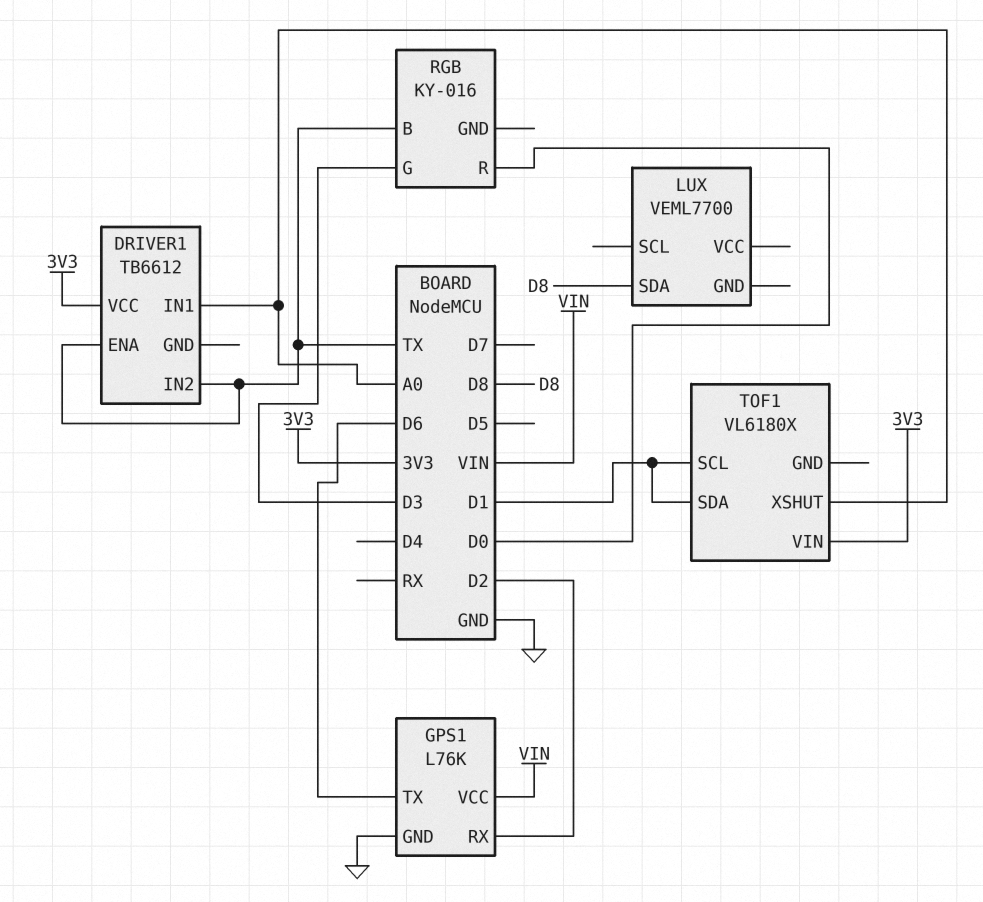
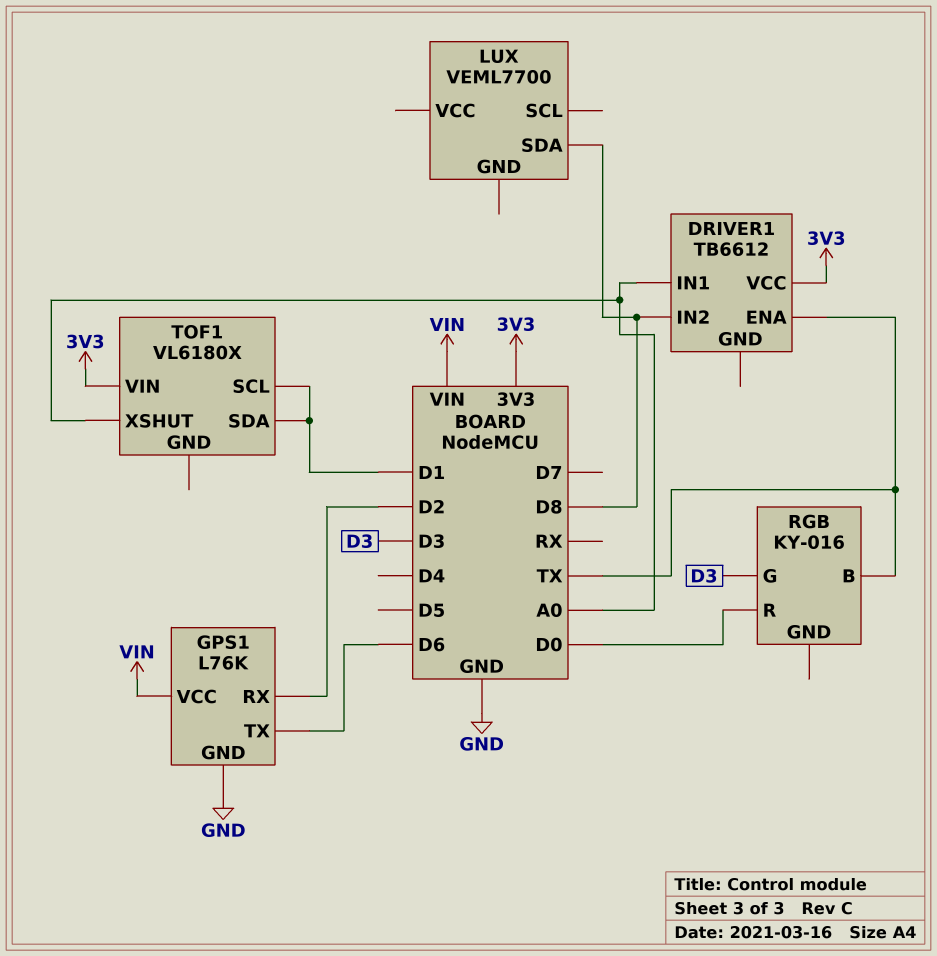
DRIVER1 pin IN2: TX -> D8

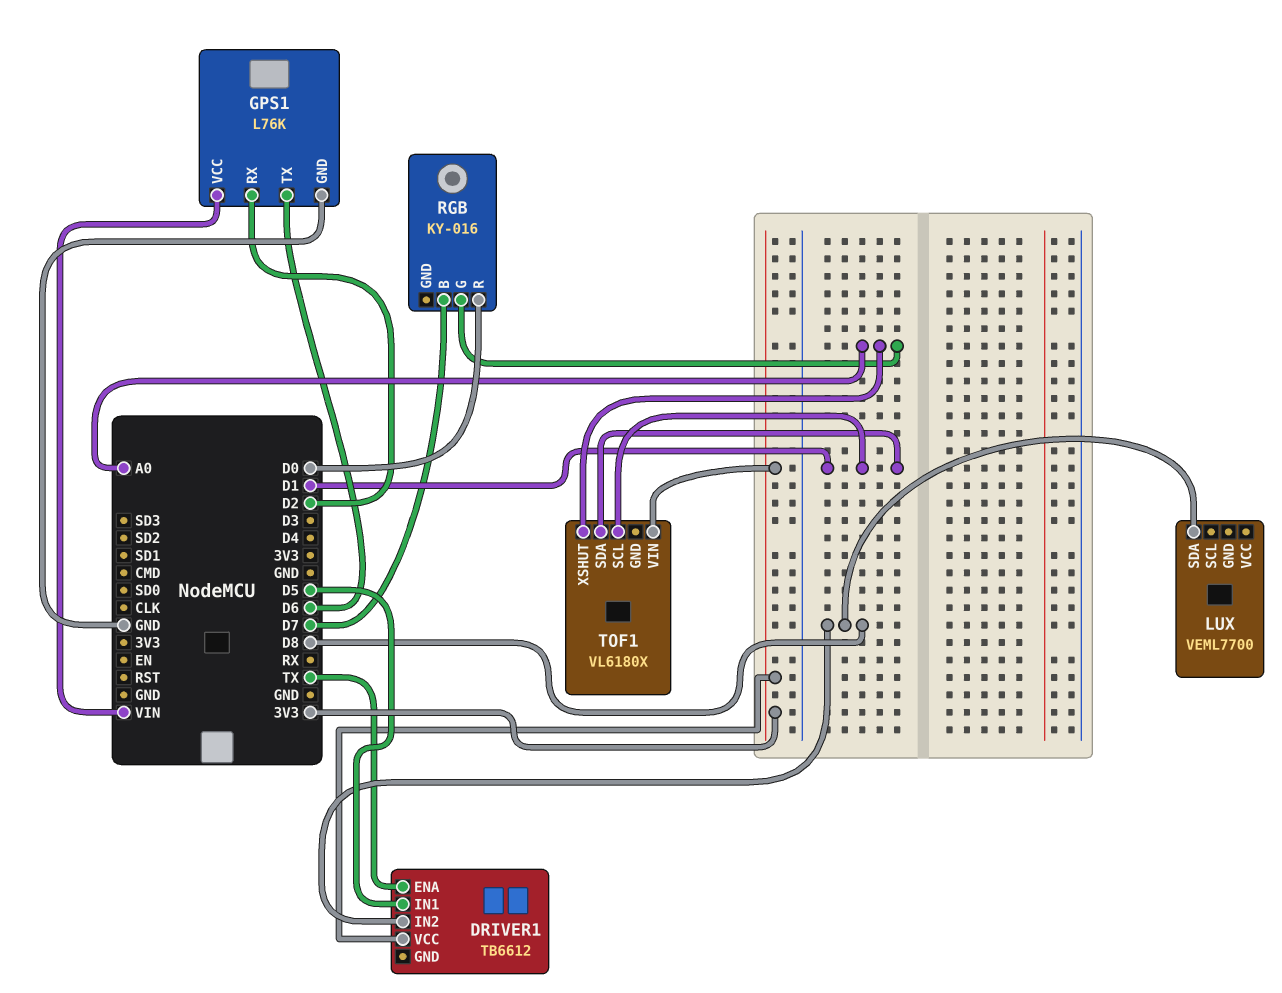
DRIVER1 pin IN1: A0 -> D5
RGB pin B: TX -> D7
RGB pin G: D3 -> A0

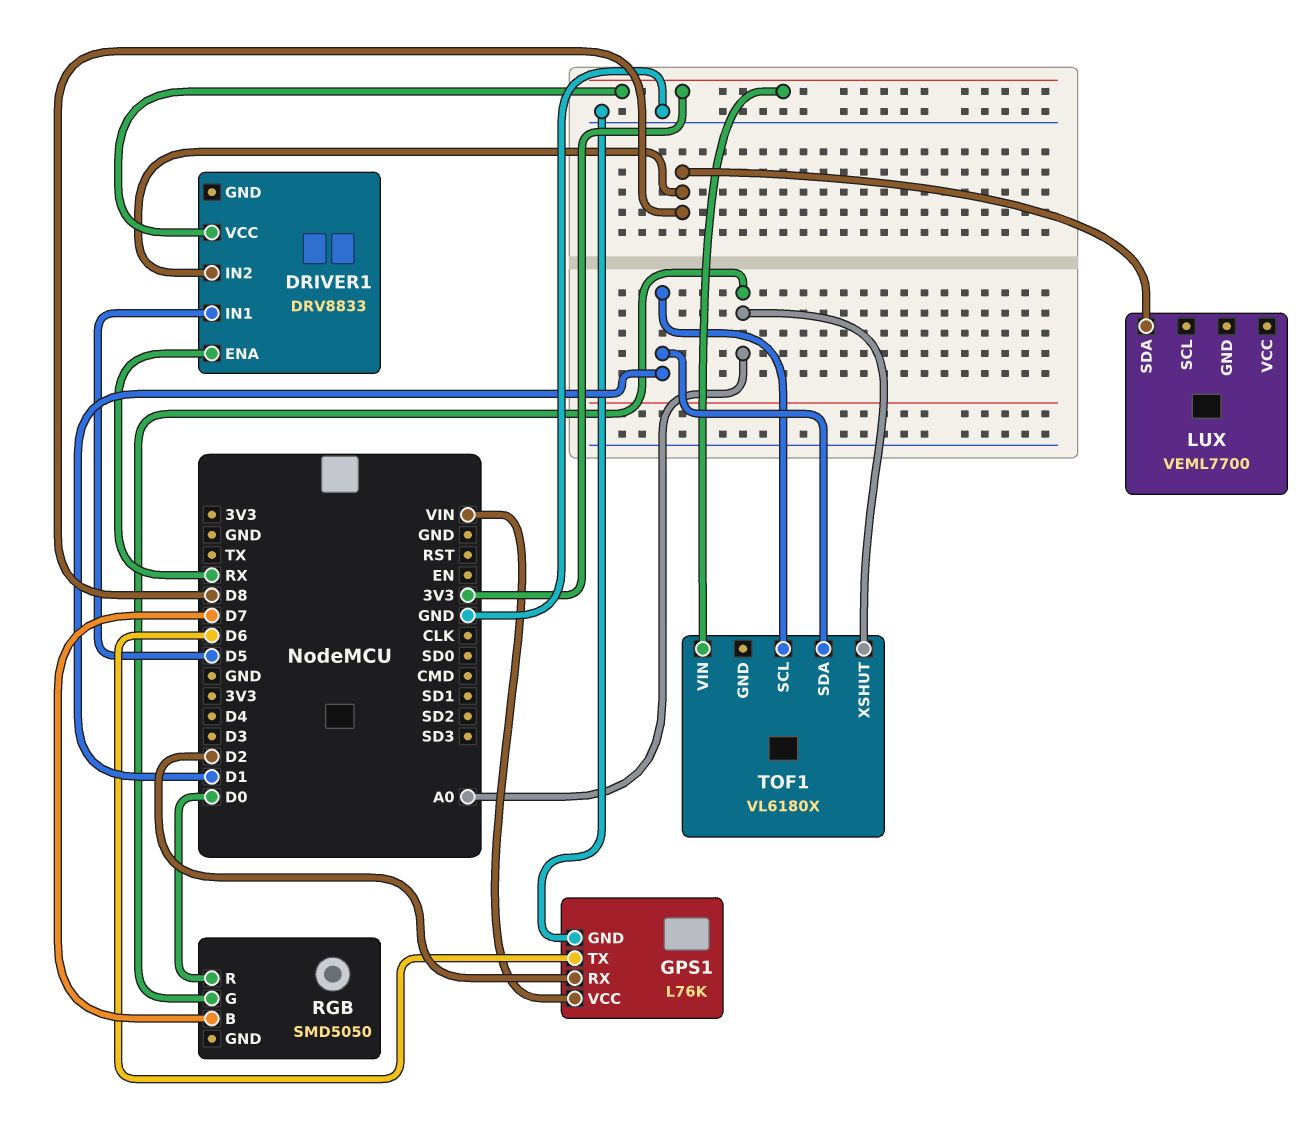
DRIVER1: TB6612 -> DRV8833
DRIVER1 pin ENA: TX -> RX
RGB: KY-016 -> SMD5050

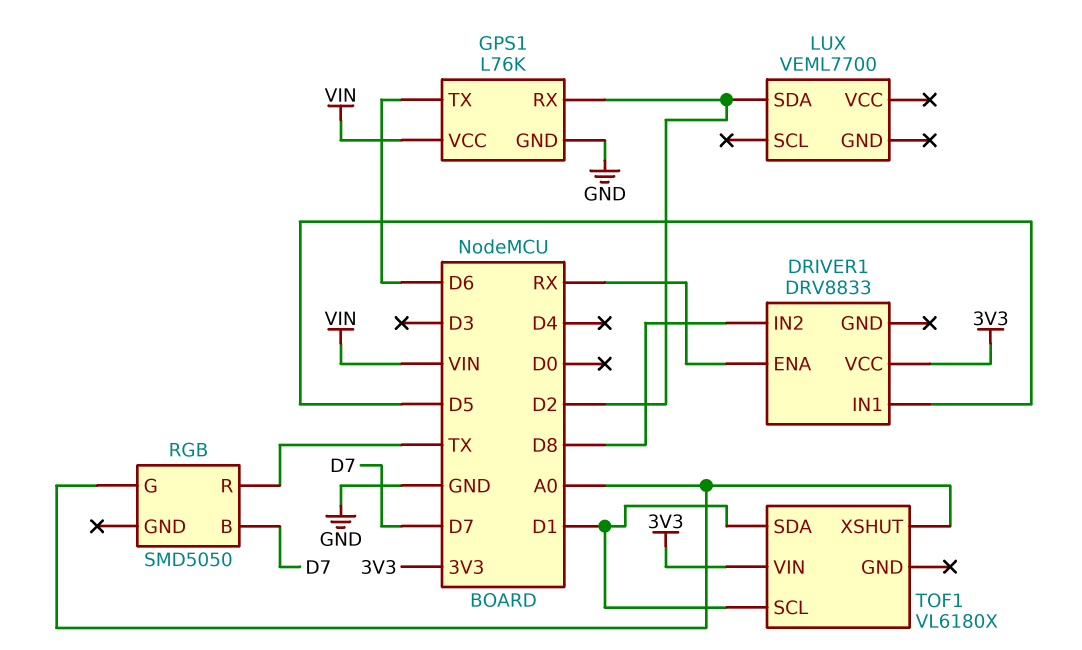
LUX pin SDA: D8 -> D2
RGB pin R: D0 -> TX

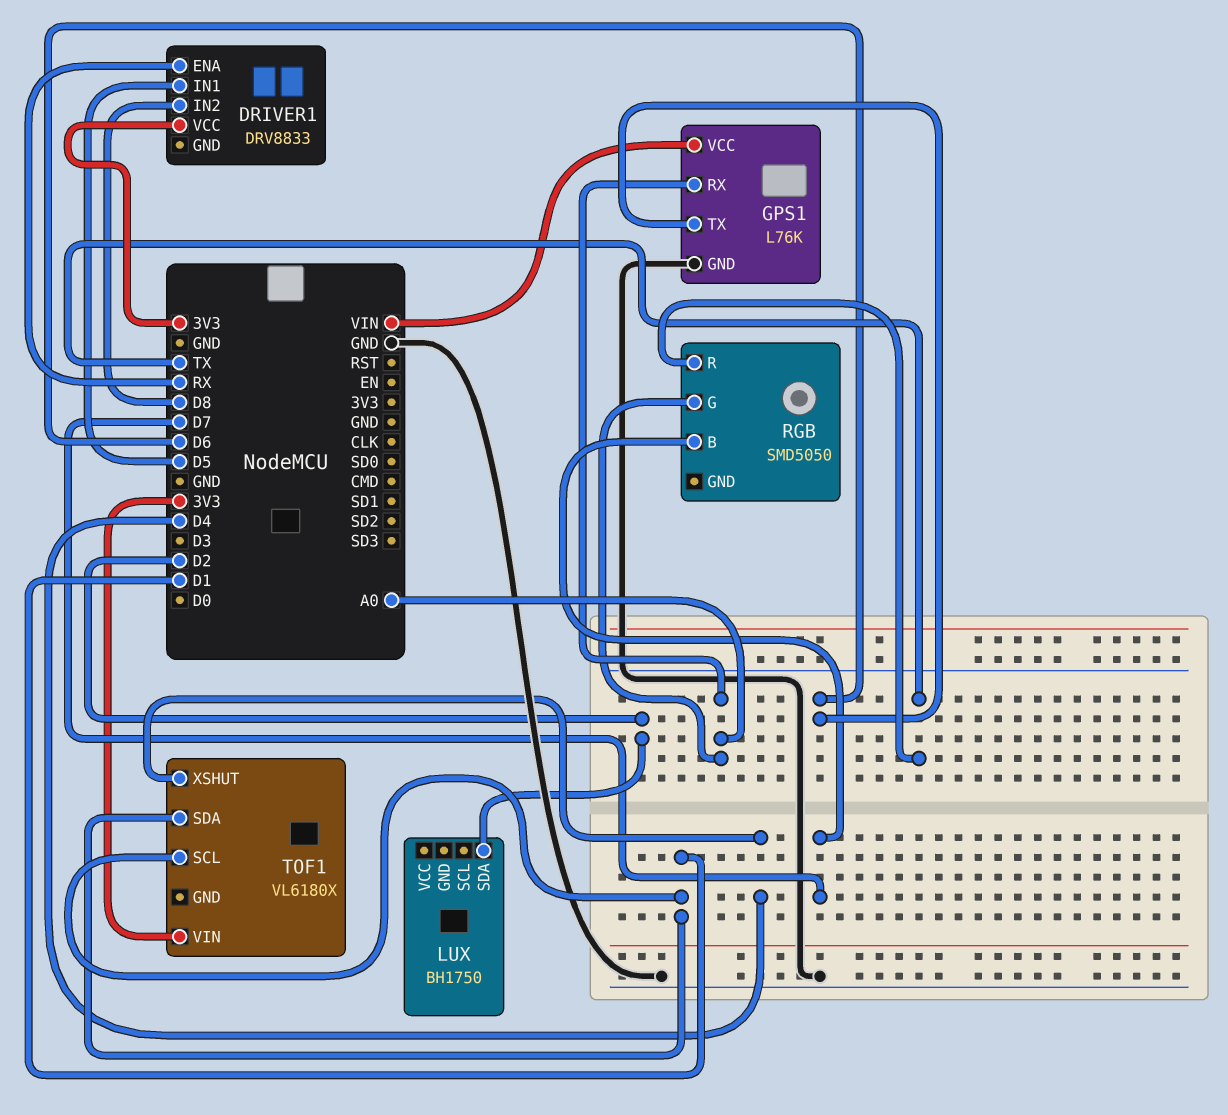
GPS1 pin RX: D2 -> A0
LUX: VEML7700 -> BH1750
TOF1 pin XSHUT: A0 -> D4

